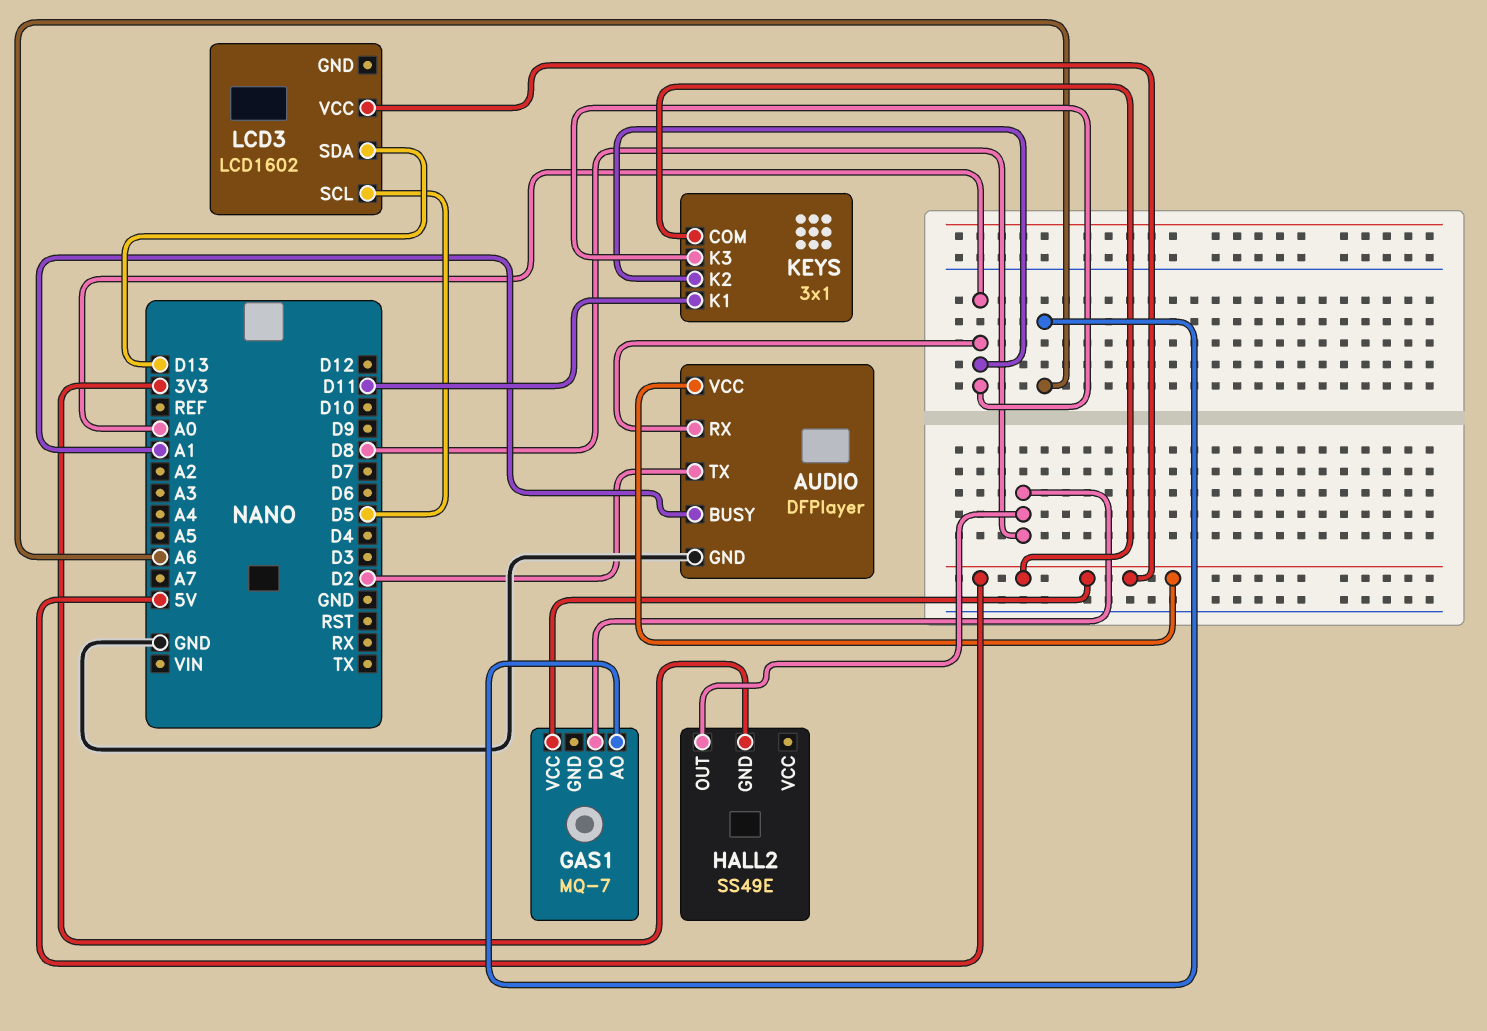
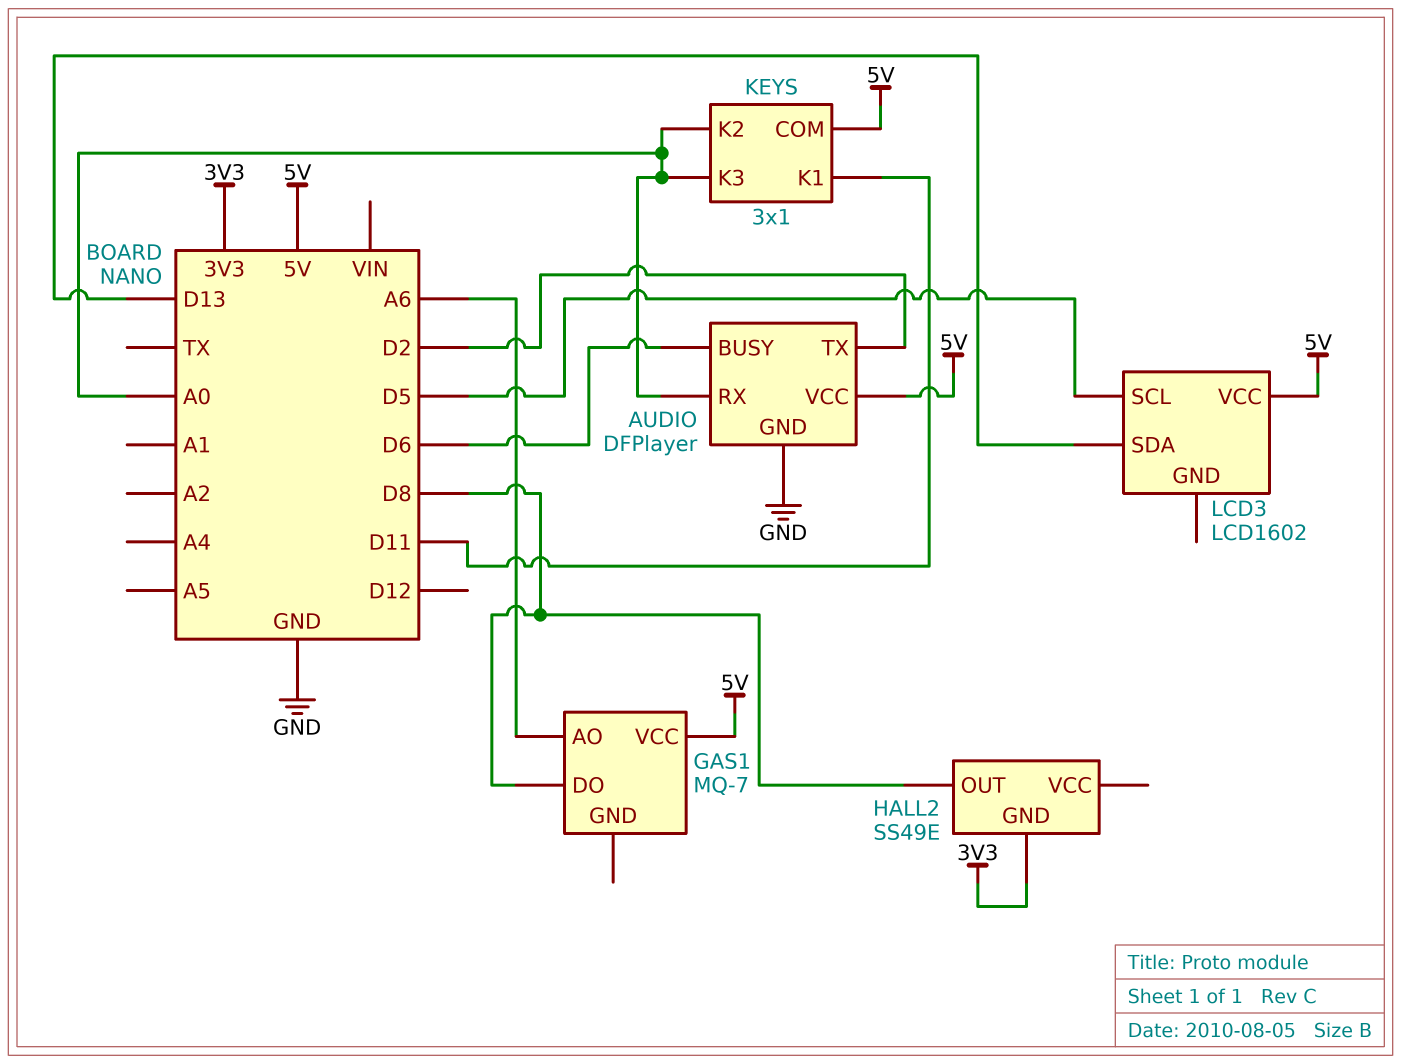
AUDIO pin BUSY: A1 -> D6

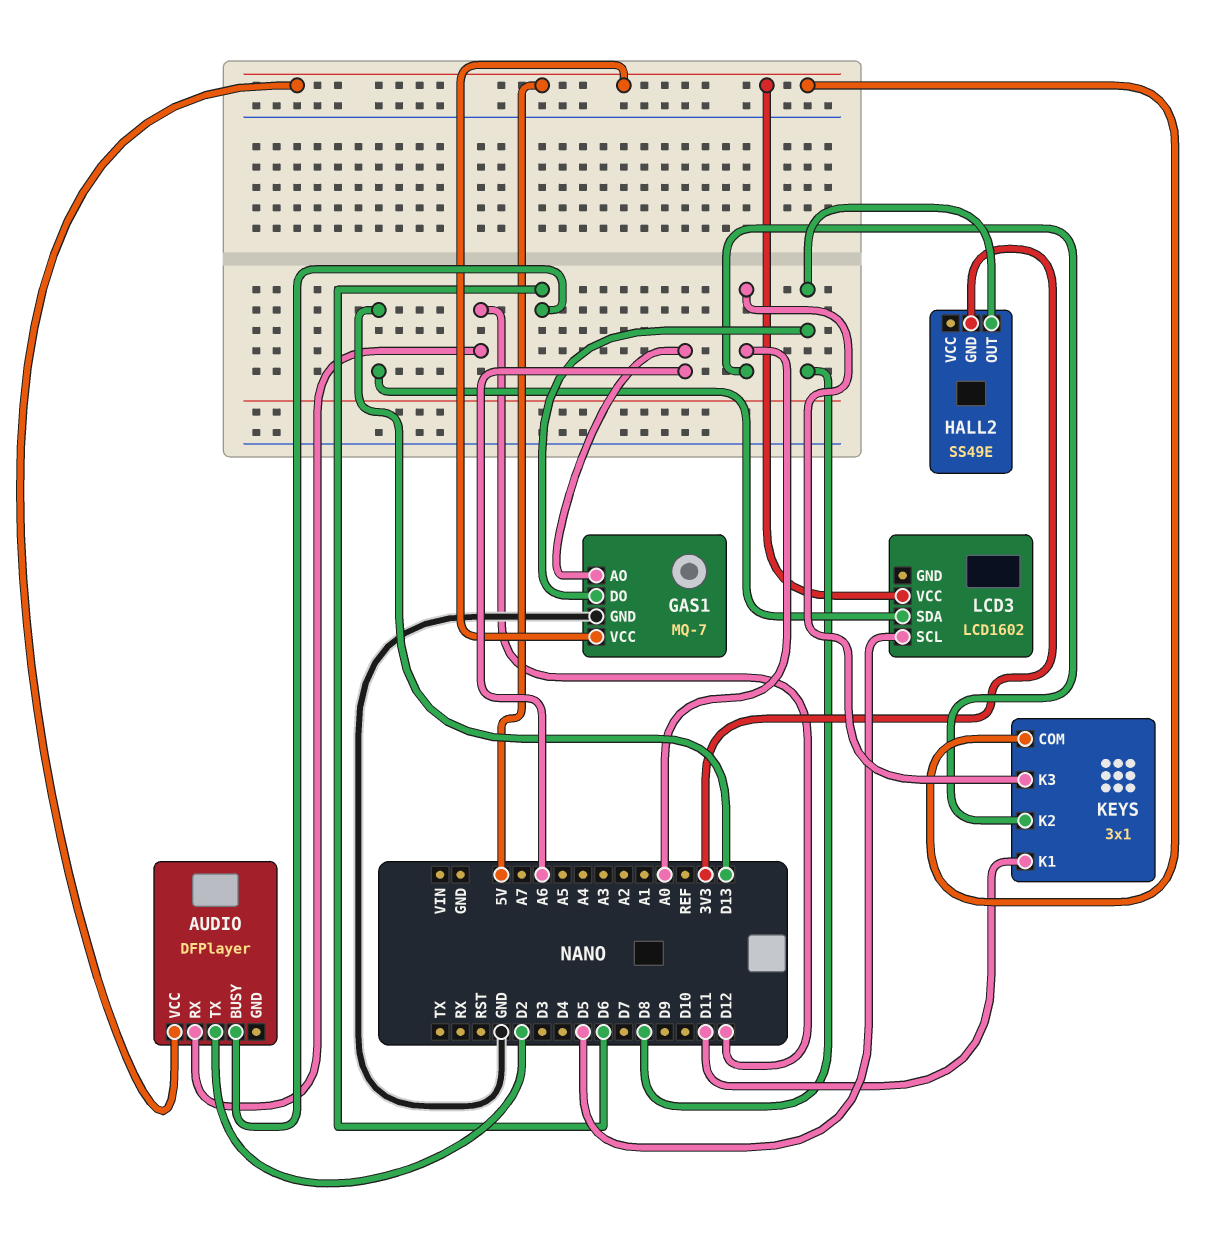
AUDIO pin GND: GND -> none
AUDIO pin RX: A0 -> D12
GAS1 pin GND: none -> GND

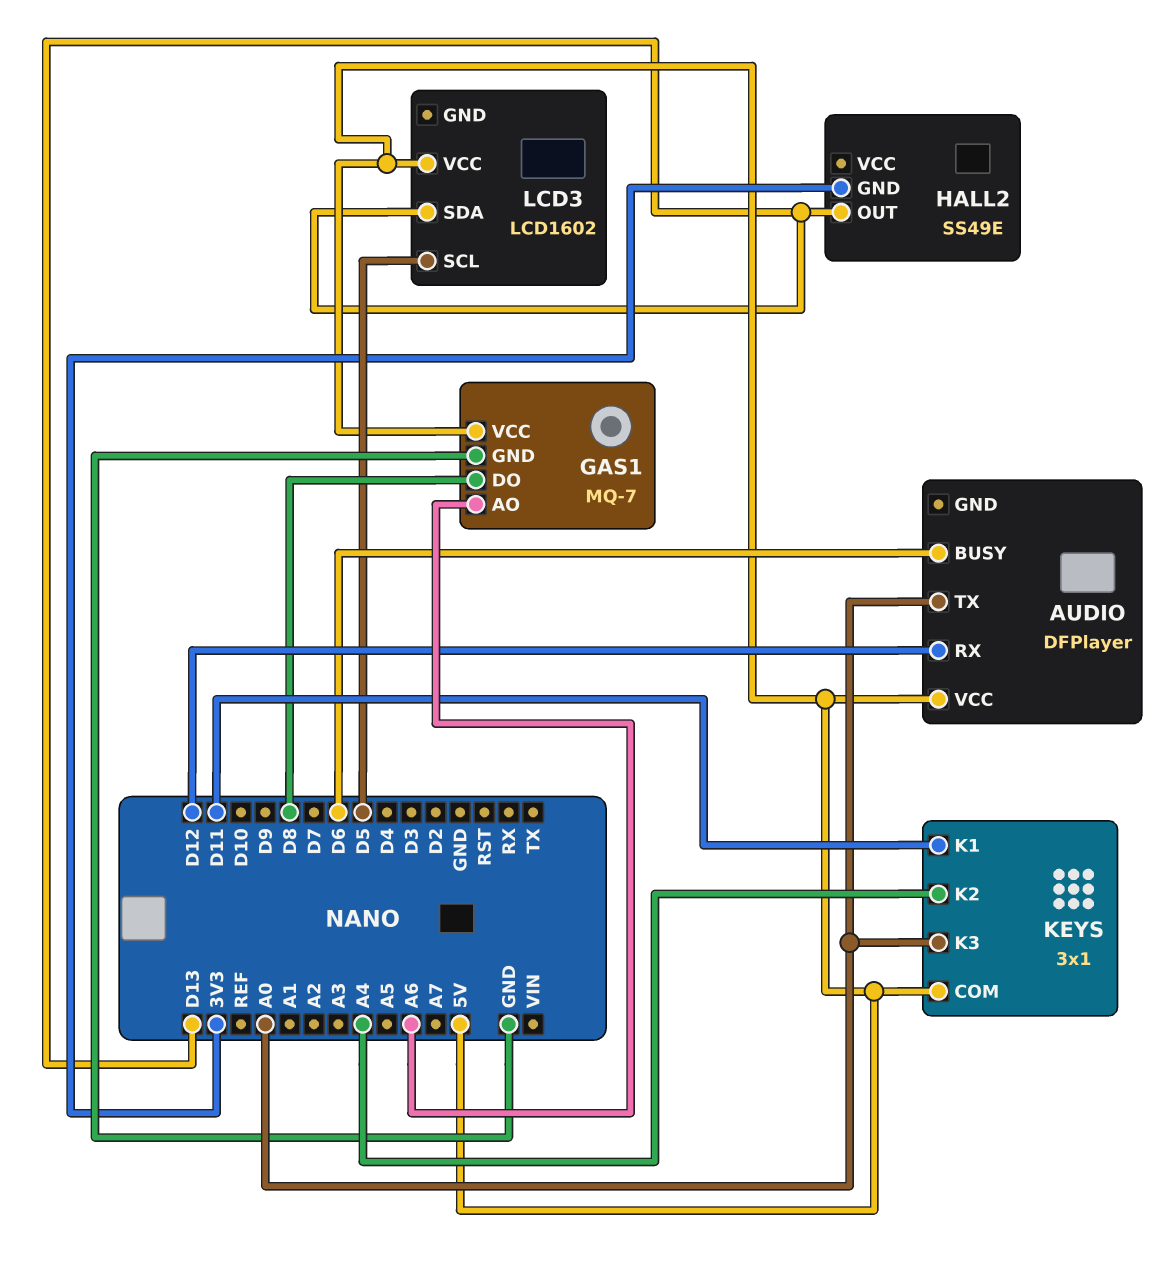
AUDIO pin TX: D2 -> A0
HALL2 pin OUT: D8 -> D13
KEYS pin K2: A0 -> A4

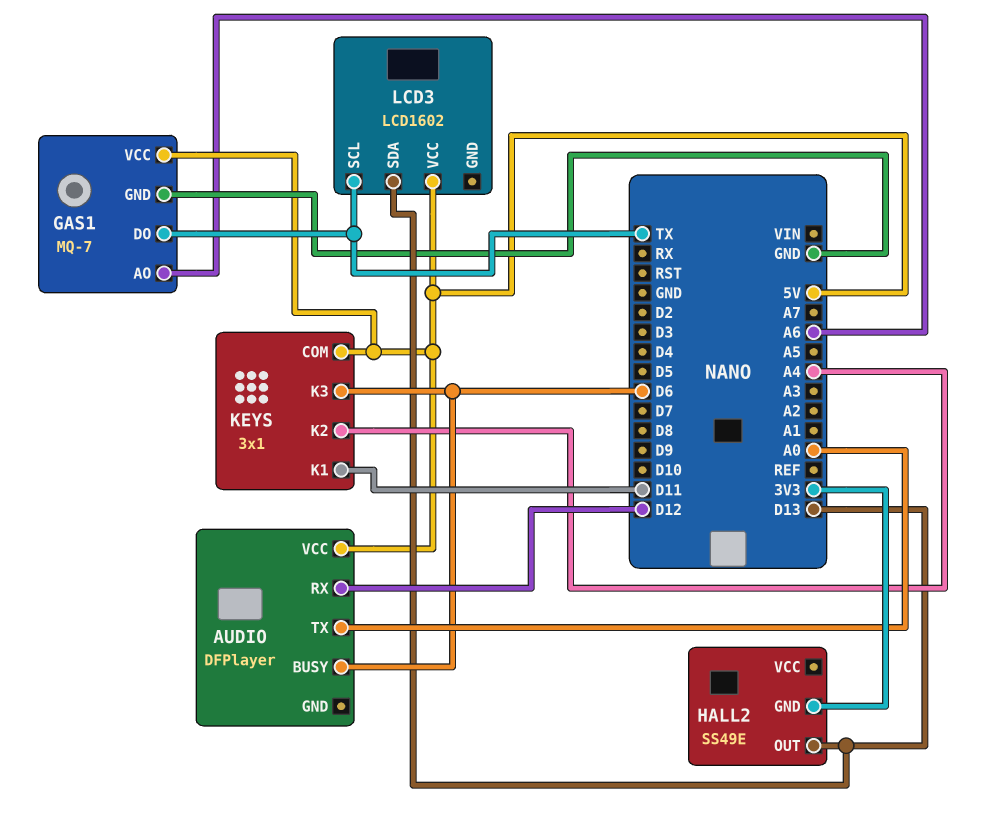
GAS1 pin DO: D8 -> TX
KEYS pin K3: A0 -> D6
LCD3 pin SCL: D5 -> TX

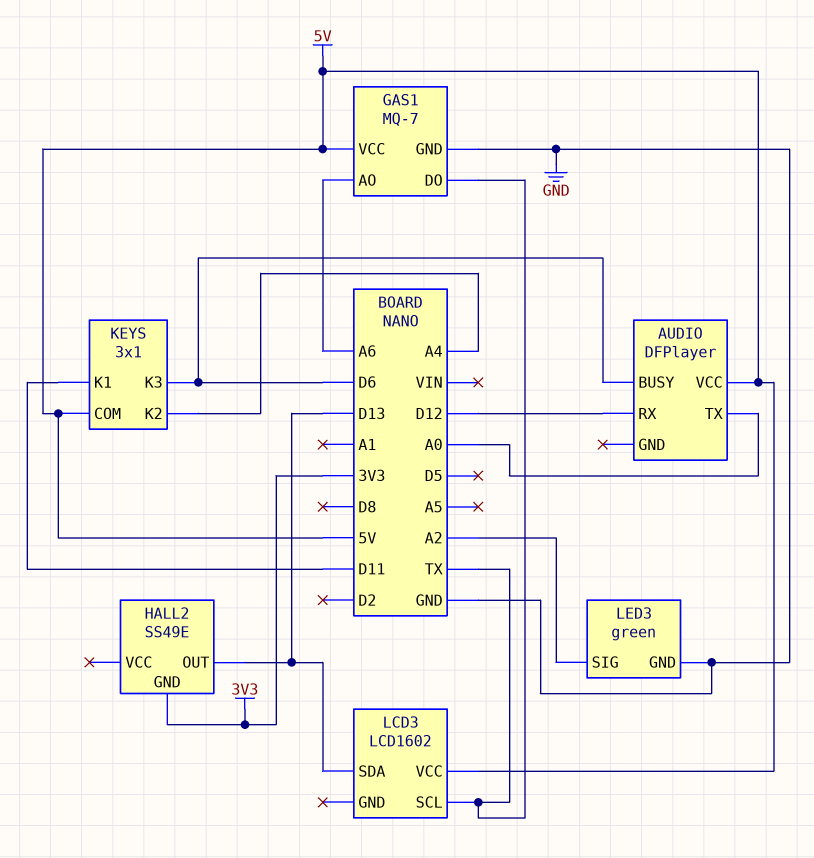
LED3: none -> green
LED3 pin GND: none -> GND
LED3 pin SIG: none -> A2

